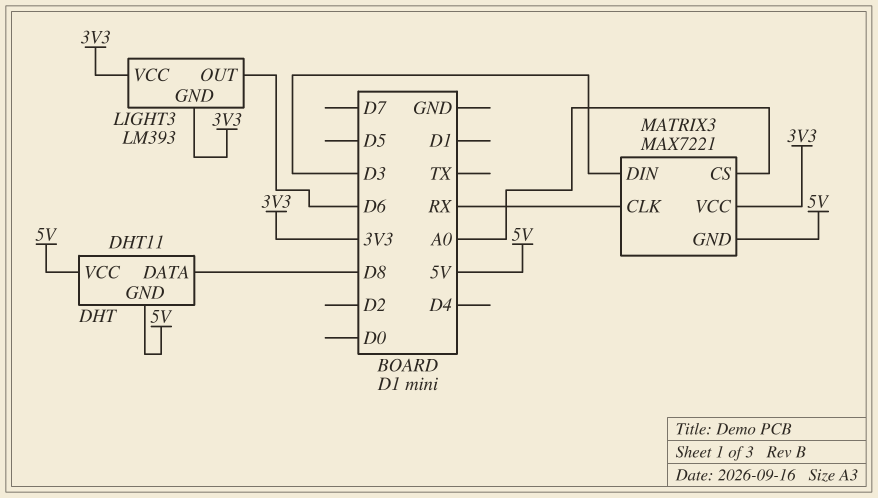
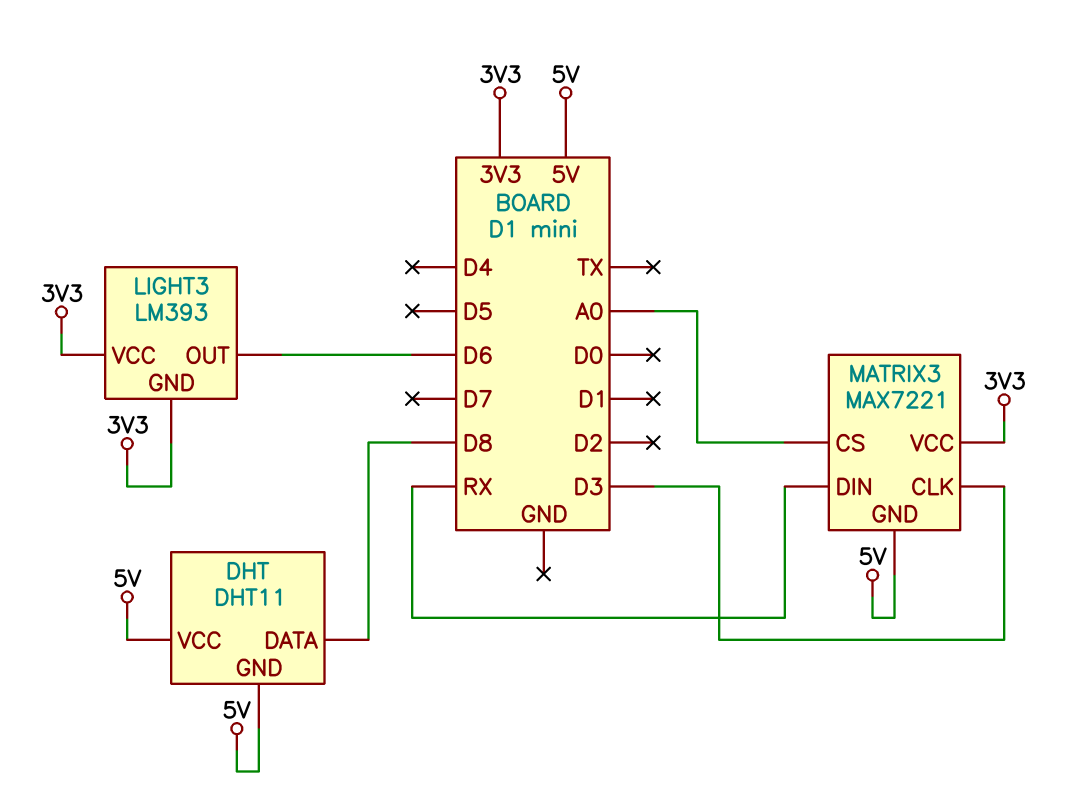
MATRIX3 pin CLK: RX -> D3
MATRIX3 pin DIN: D3 -> RX

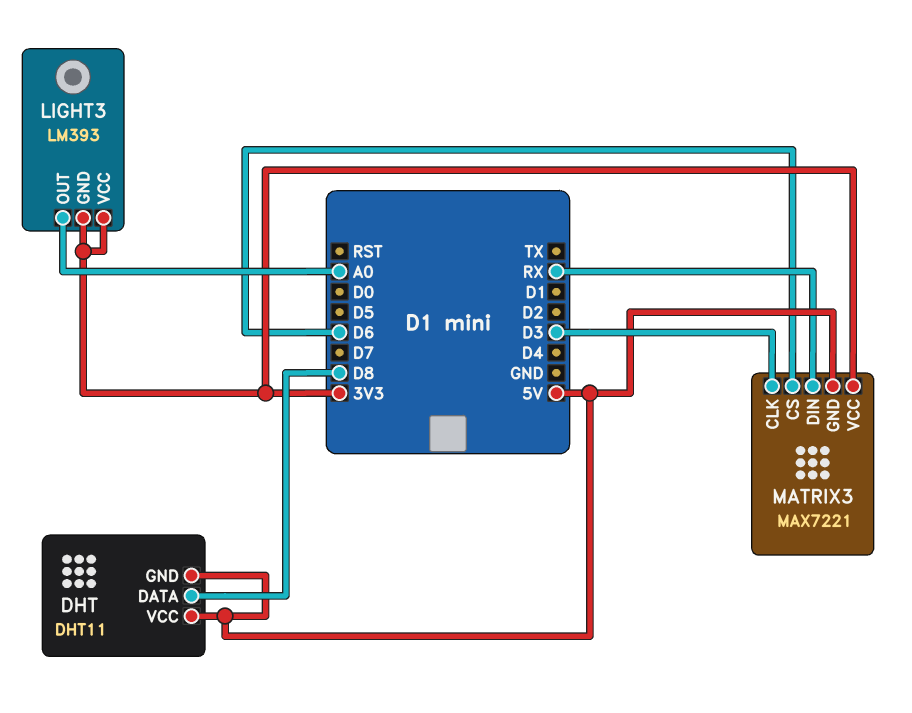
LIGHT3 pin OUT: D6 -> A0
MATRIX3 pin CS: A0 -> D6

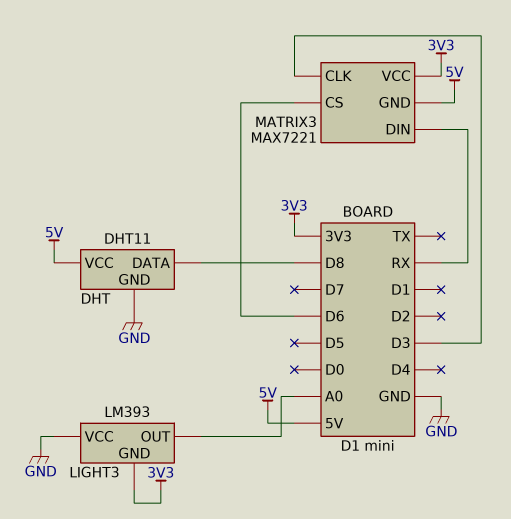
DHT pin GND: 5V -> GND
LIGHT3 pin VCC: 3V3 -> GND

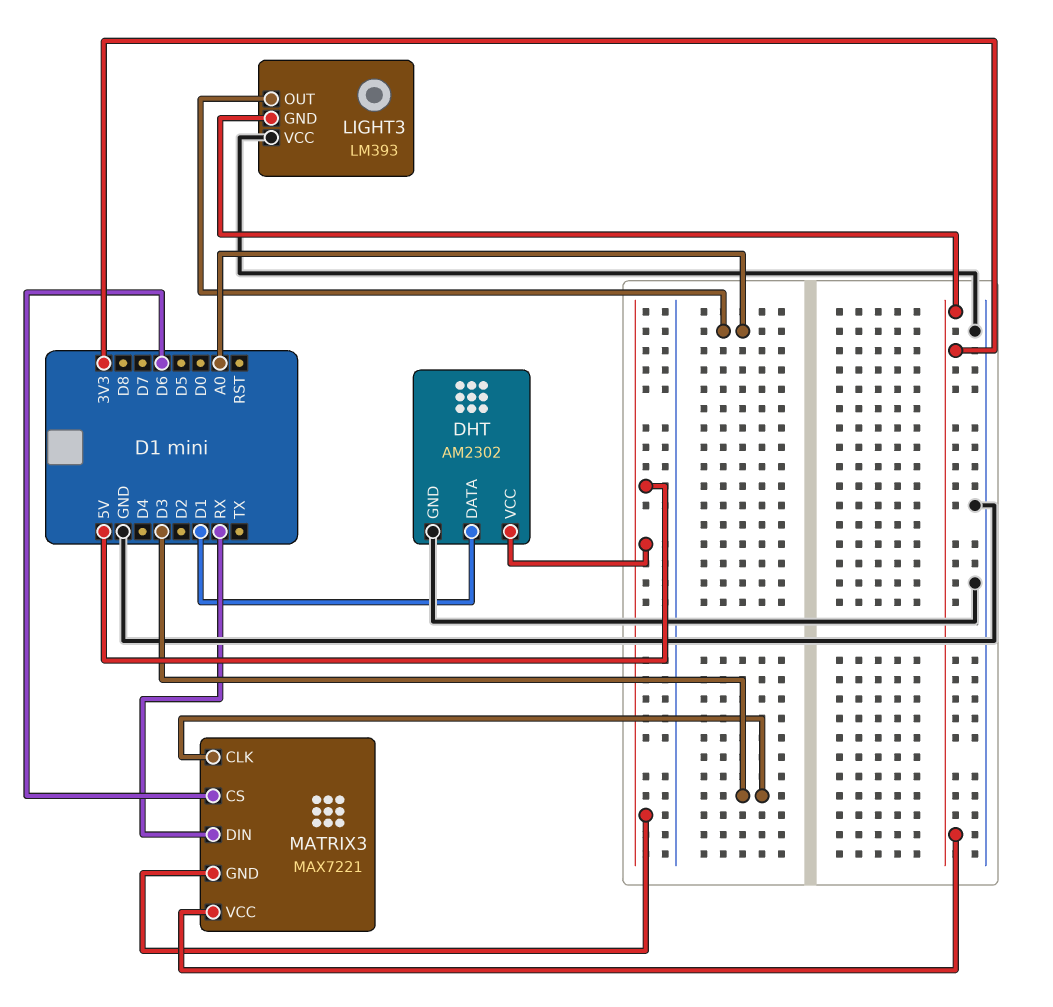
DHT: DHT11 -> AM2302
DHT pin DATA: D8 -> D1

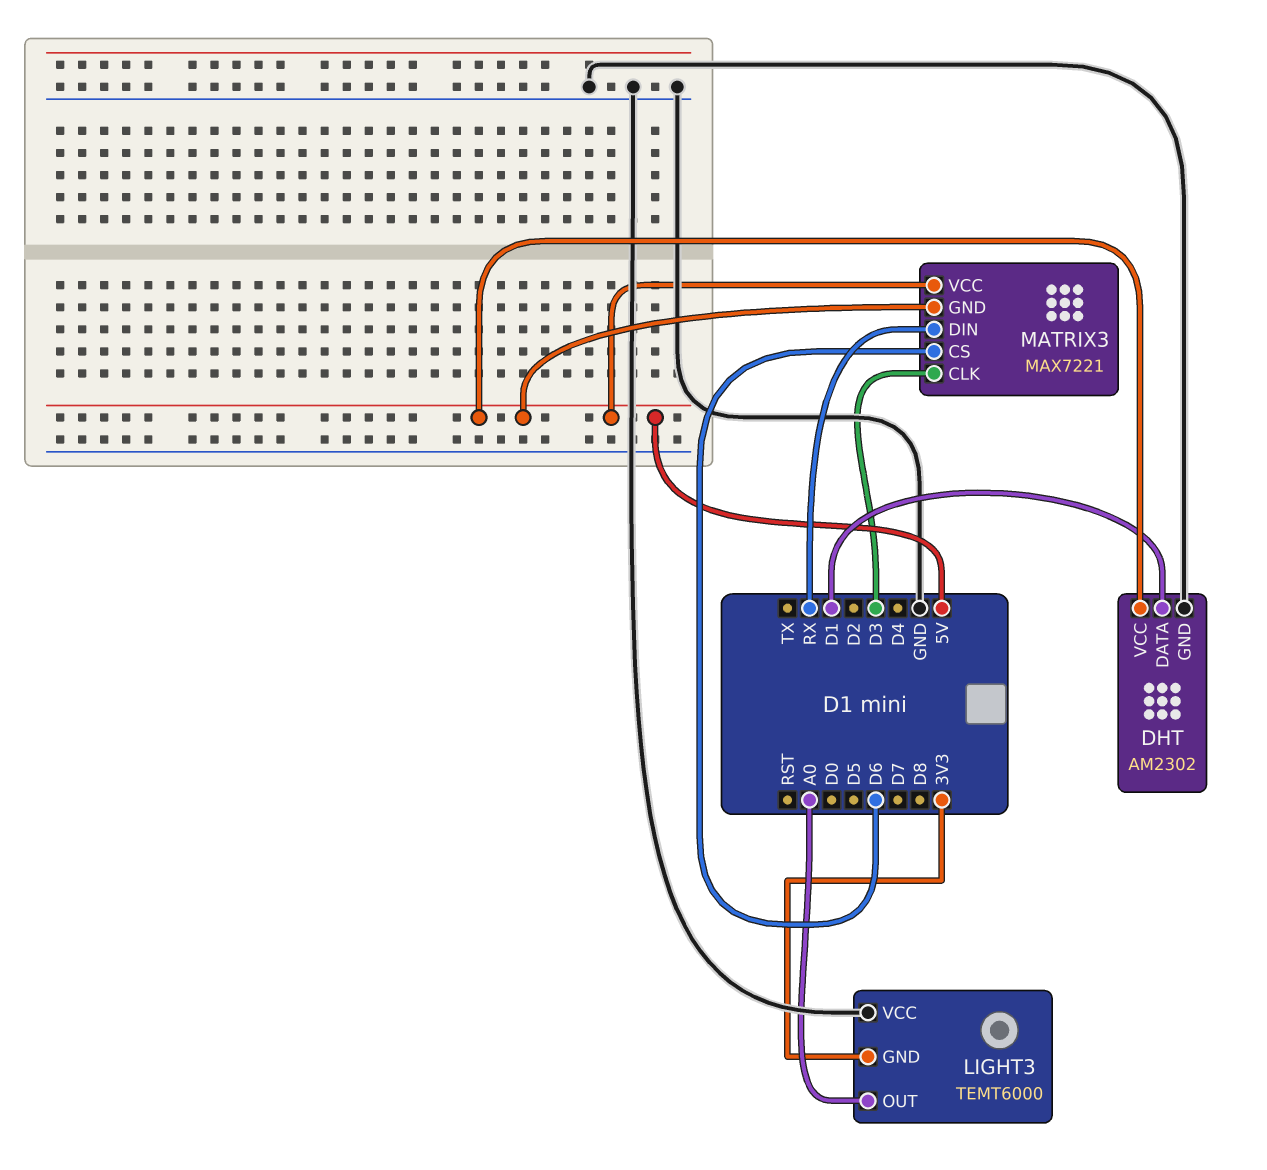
LIGHT3: LM393 -> TEMT6000
MATRIX3 pin VCC: 3V3 -> 5V

